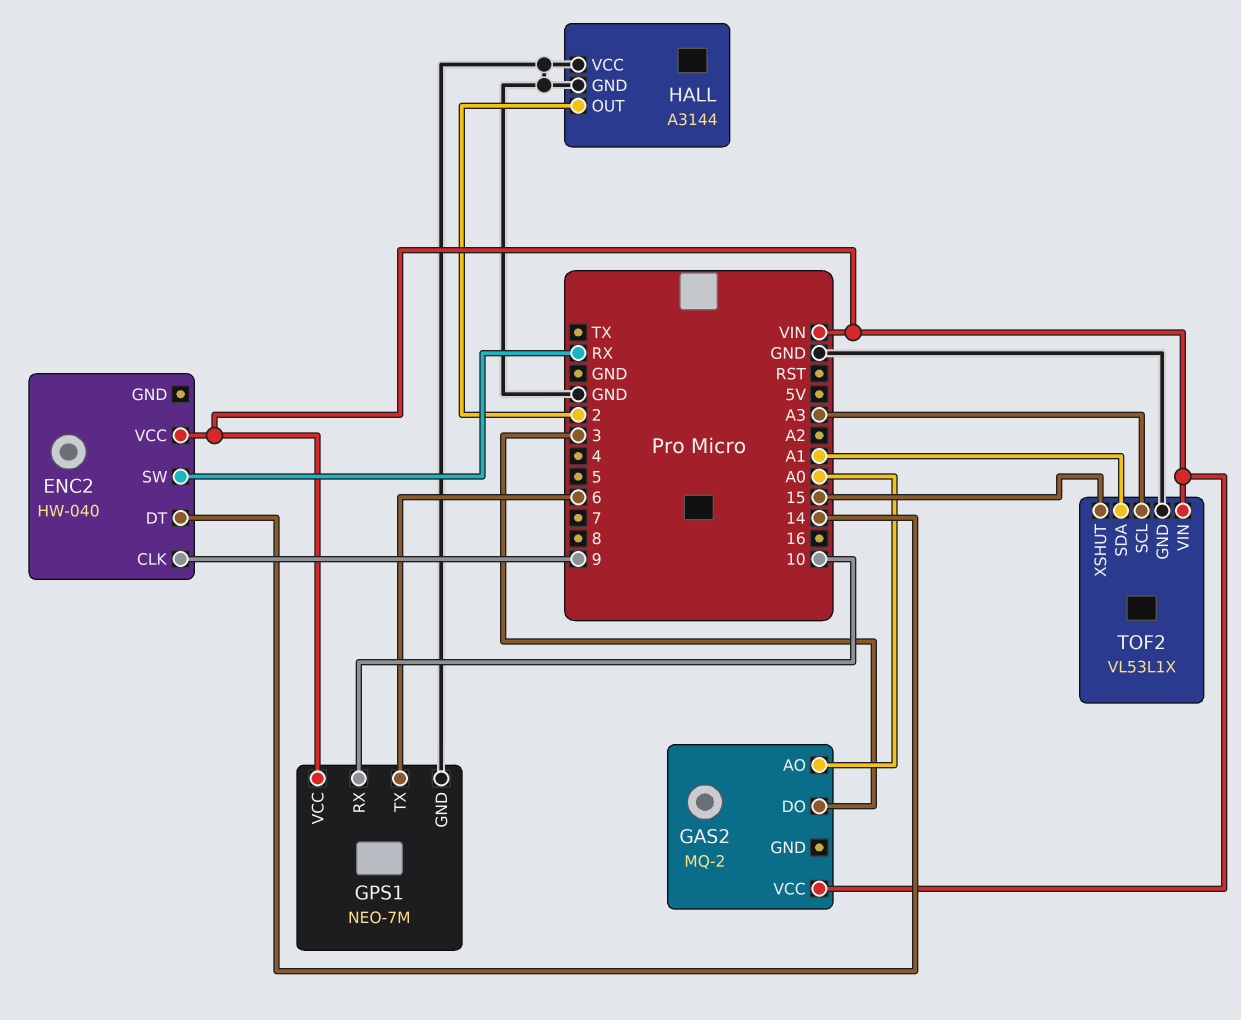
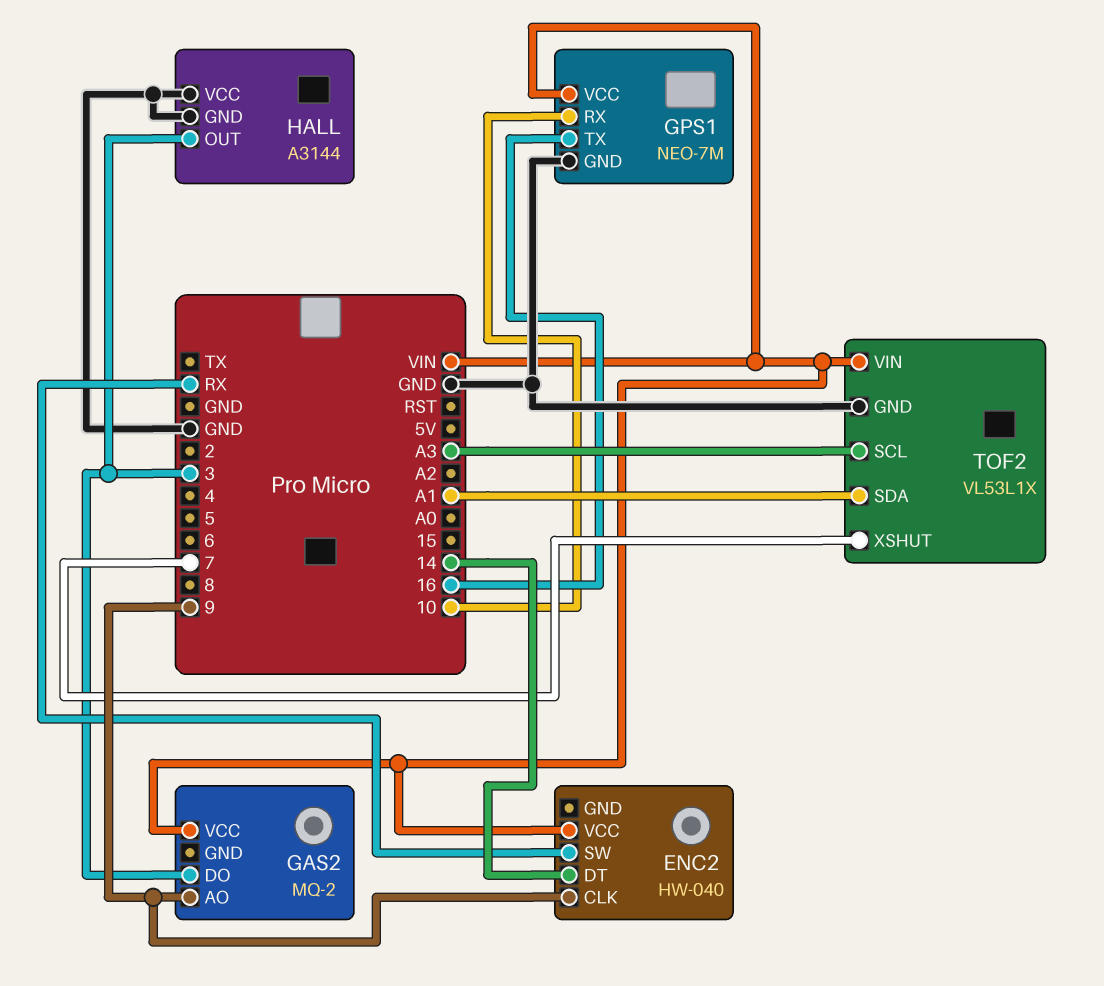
GAS2 pin AO: A0 -> 9
GPS1 pin TX: 6 -> 16
HALL pin OUT: 2 -> 3
TOF2 pin XSHUT: 15 -> 7

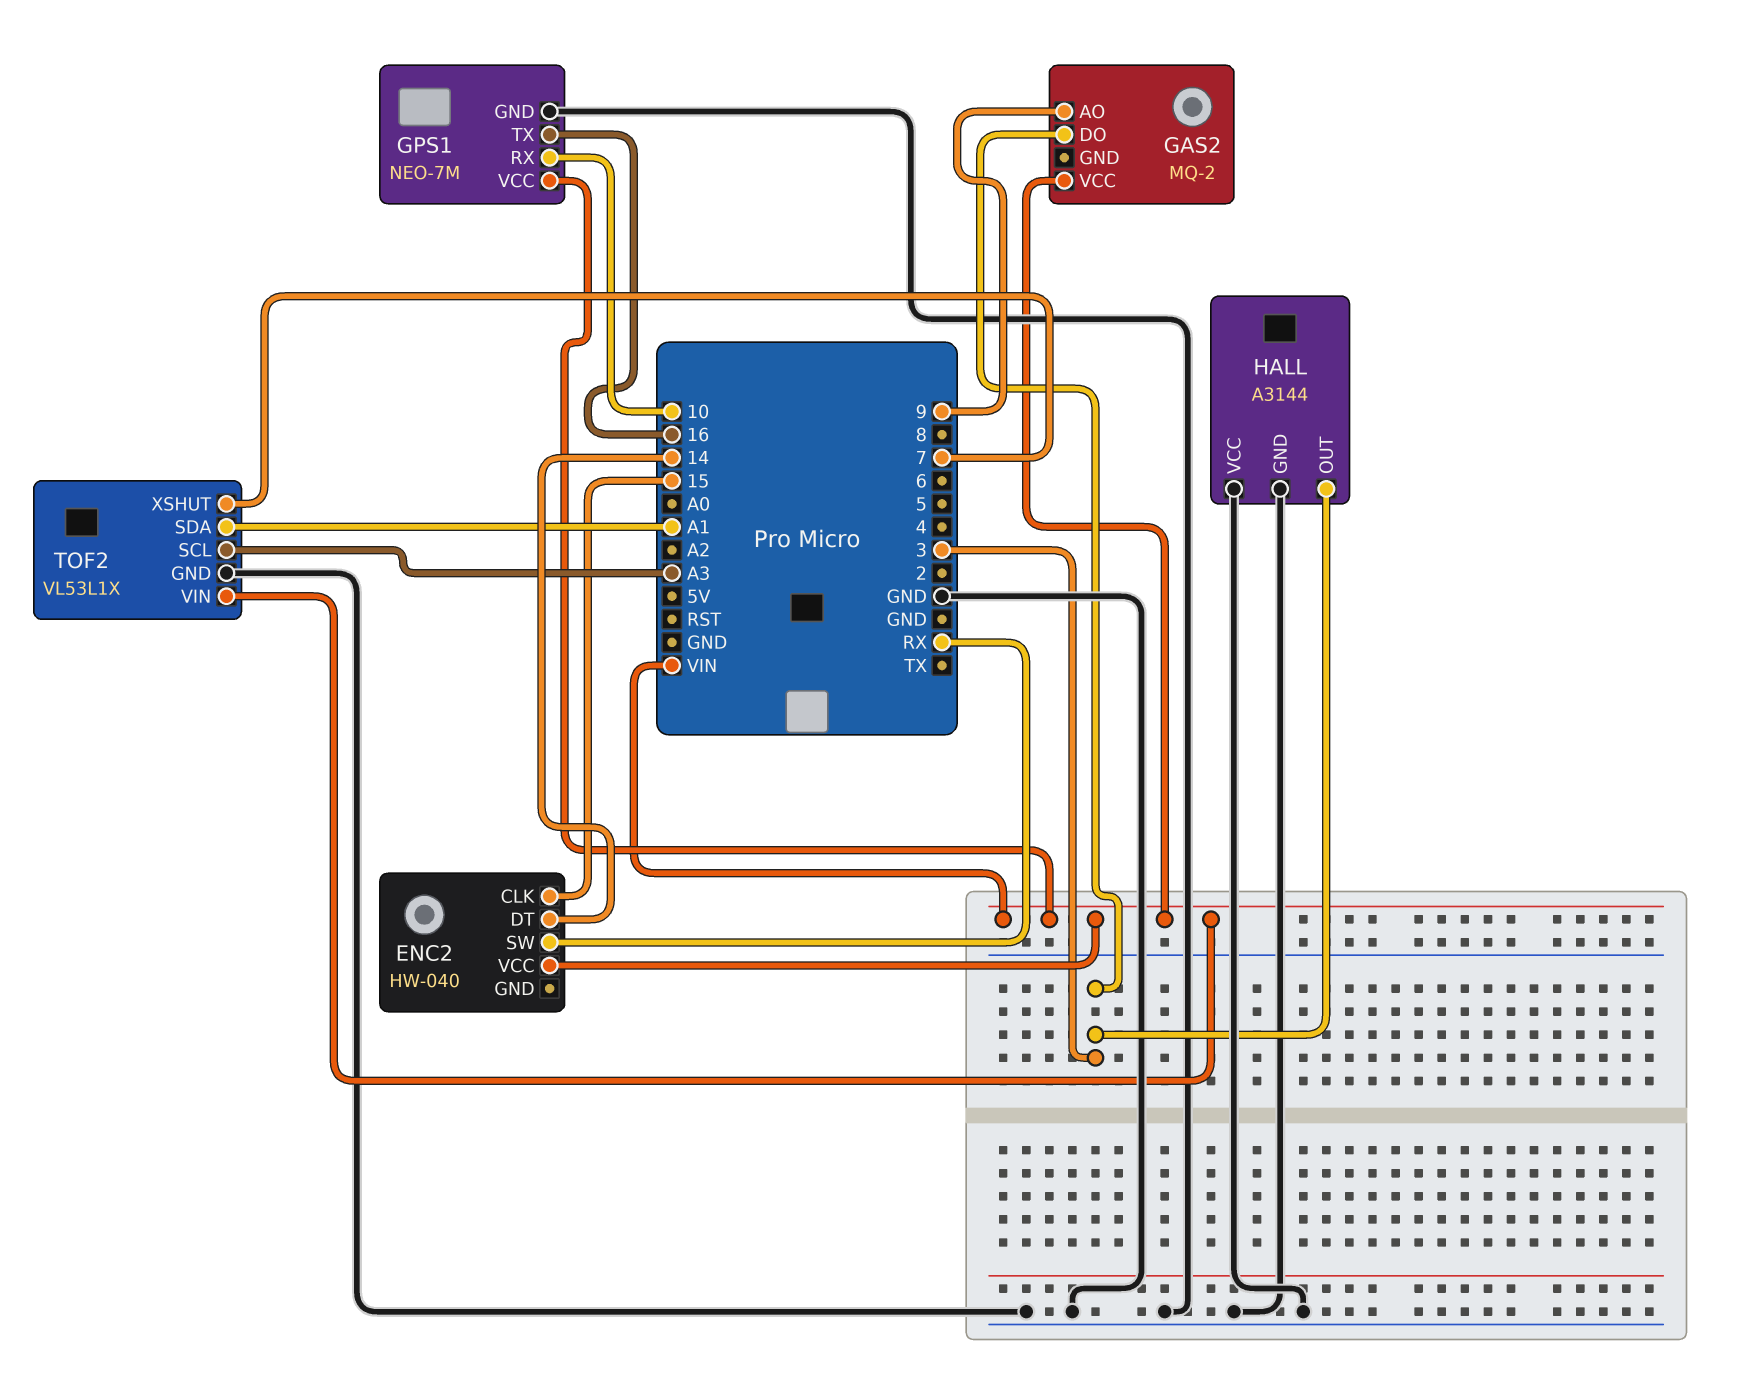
ENC2 pin CLK: 9 -> 15

